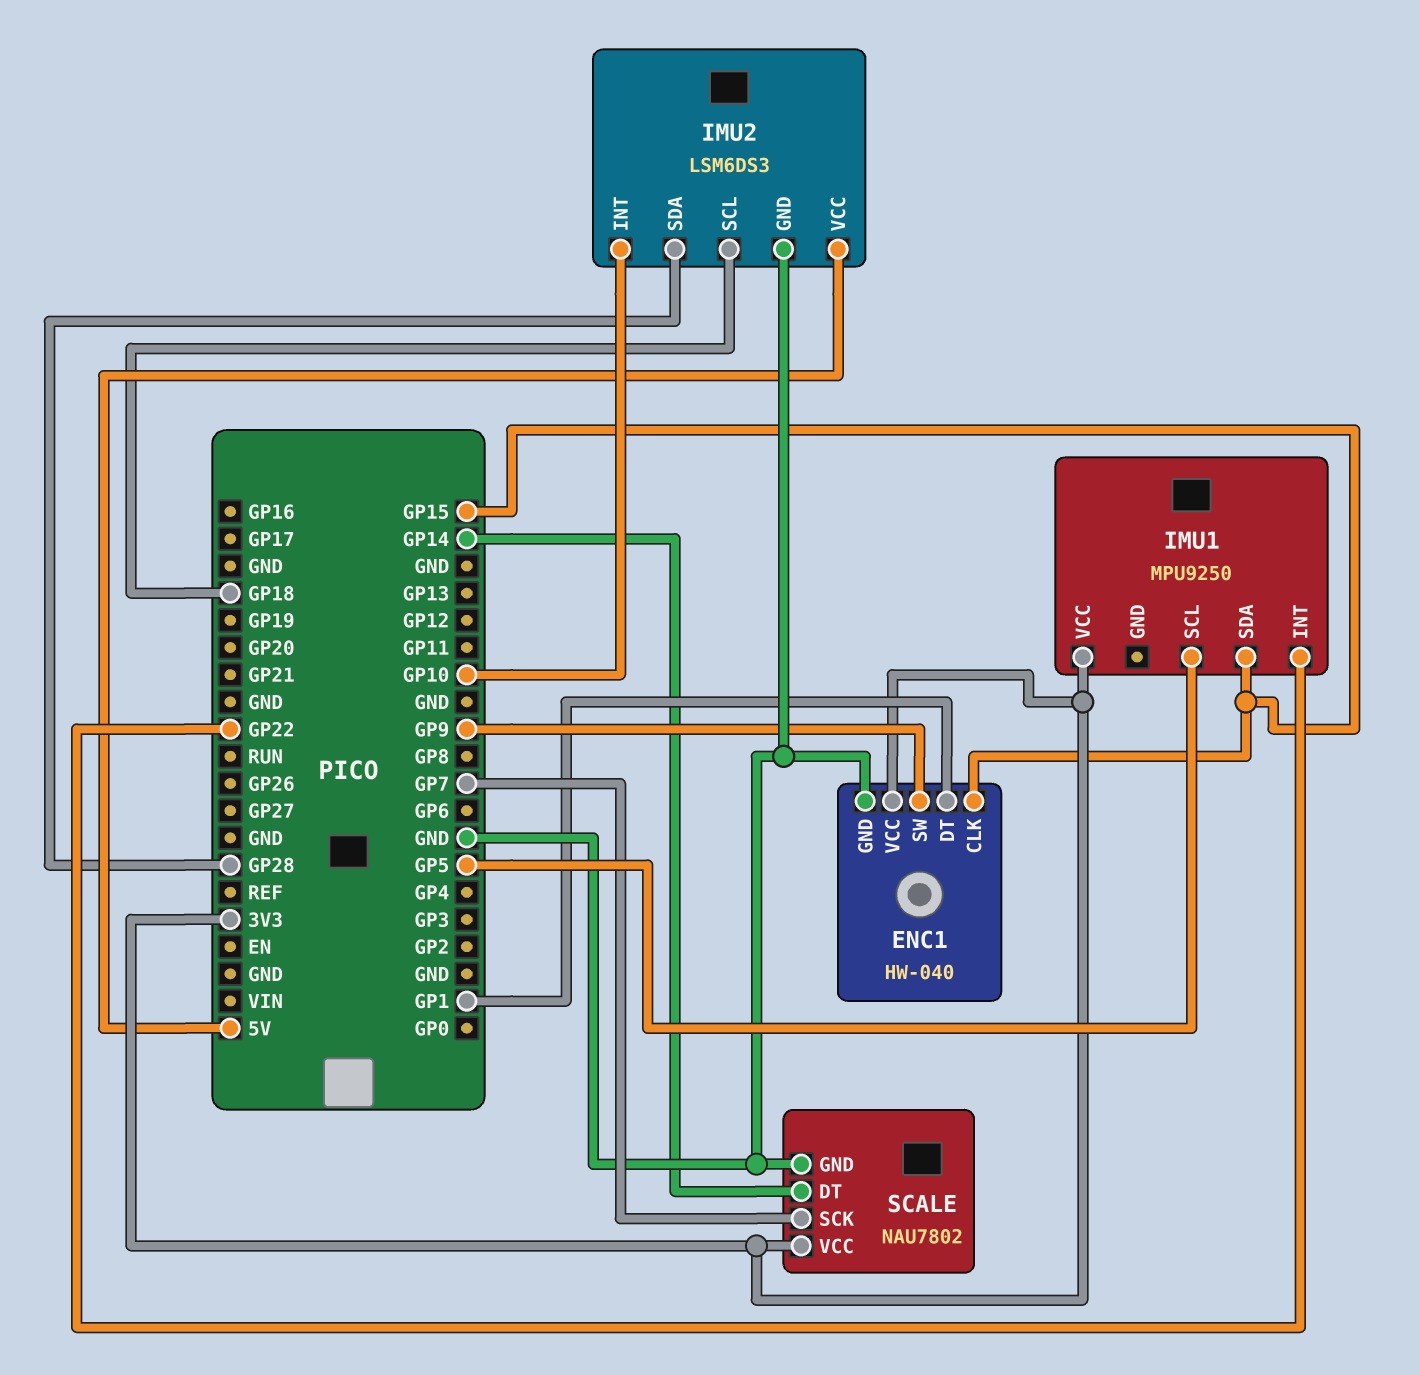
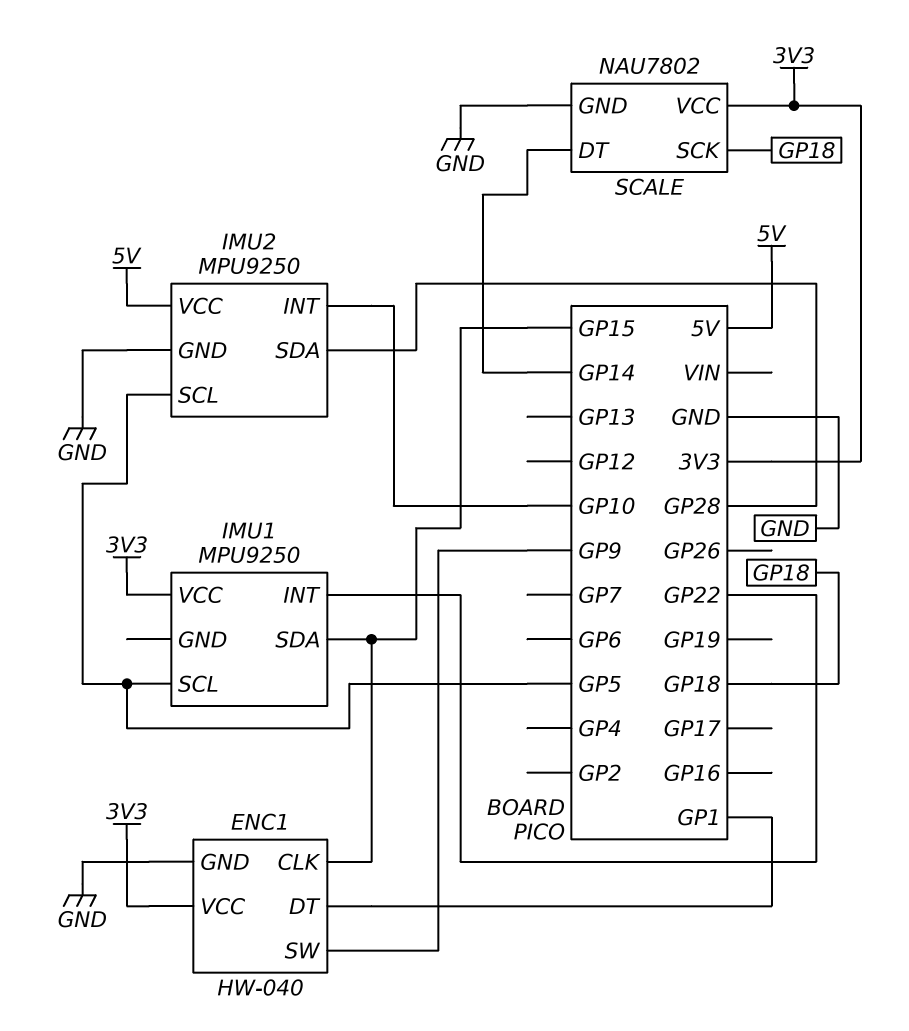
IMU2: LSM6DS3 -> MPU9250
IMU2 pin SCL: GP18 -> GP5
SCALE pin SCK: GP7 -> GP18

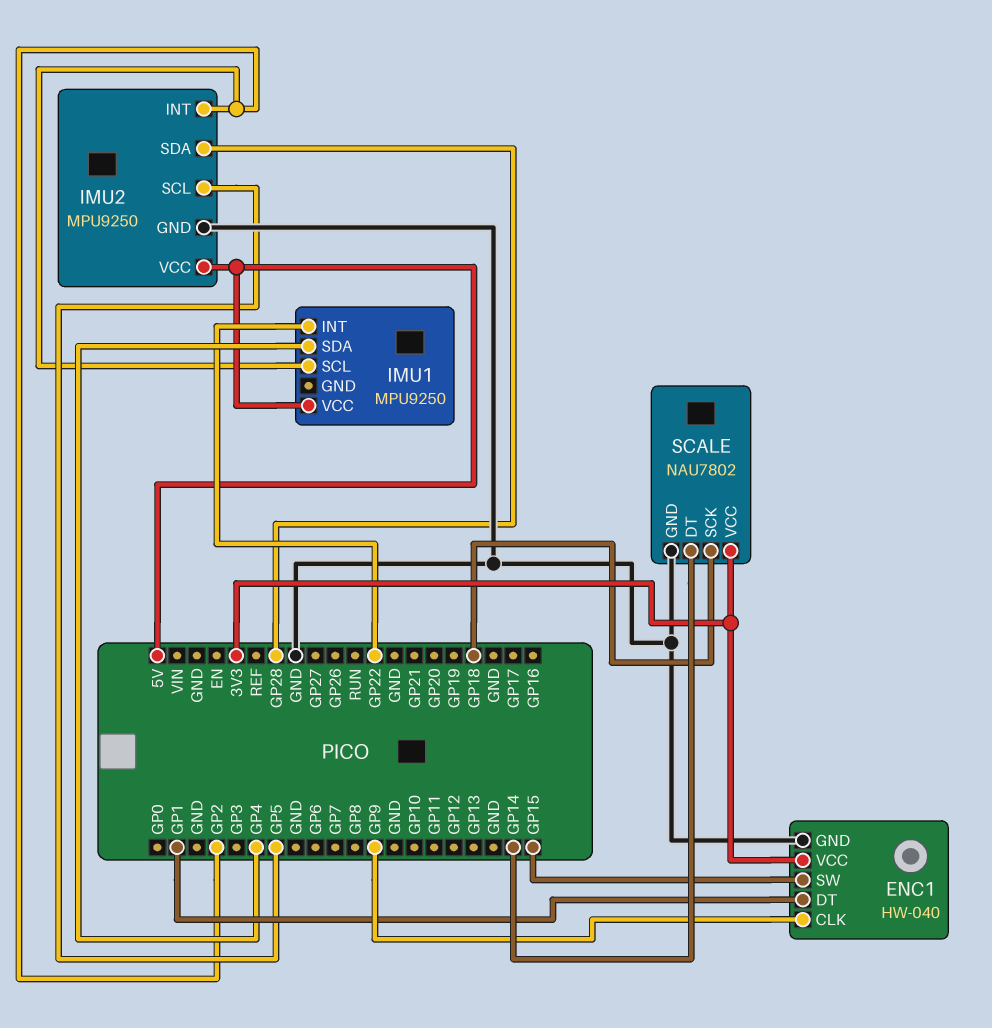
ENC1 pin CLK: GP15 -> GP9
ENC1 pin SW: GP9 -> GP15
IMU1 pin SCL: GP5 -> GP2
IMU1 pin SDA: GP15 -> GP4
IMU1 pin VCC: 3V3 -> 5V
IMU2 pin INT: GP10 -> GP2

